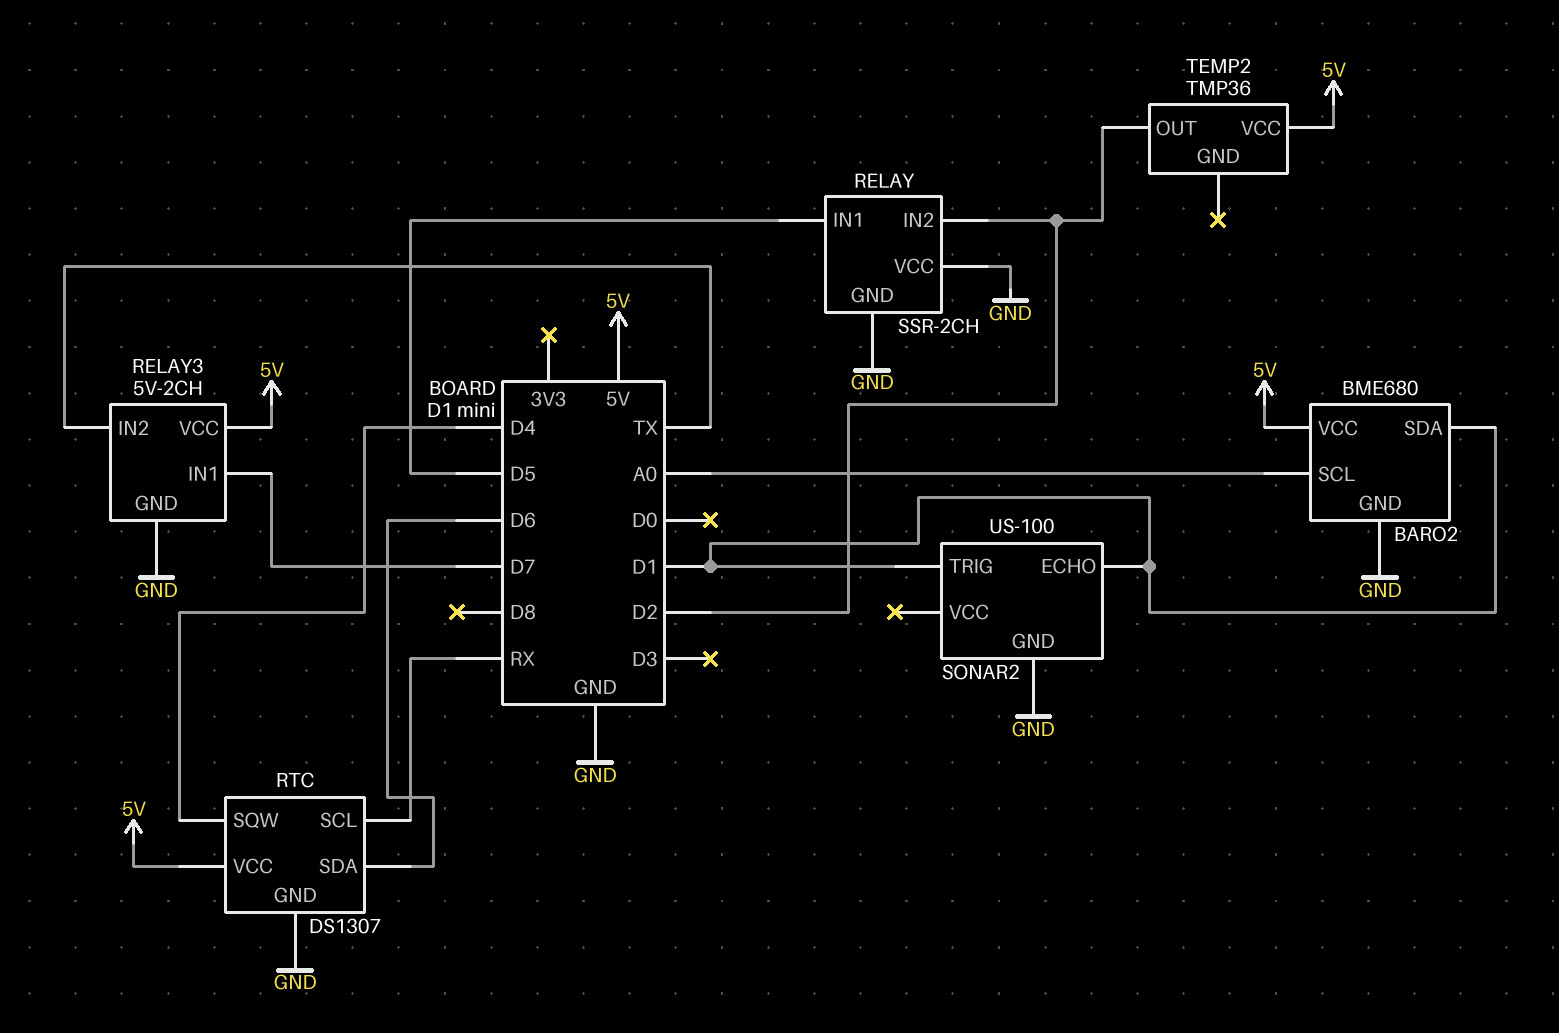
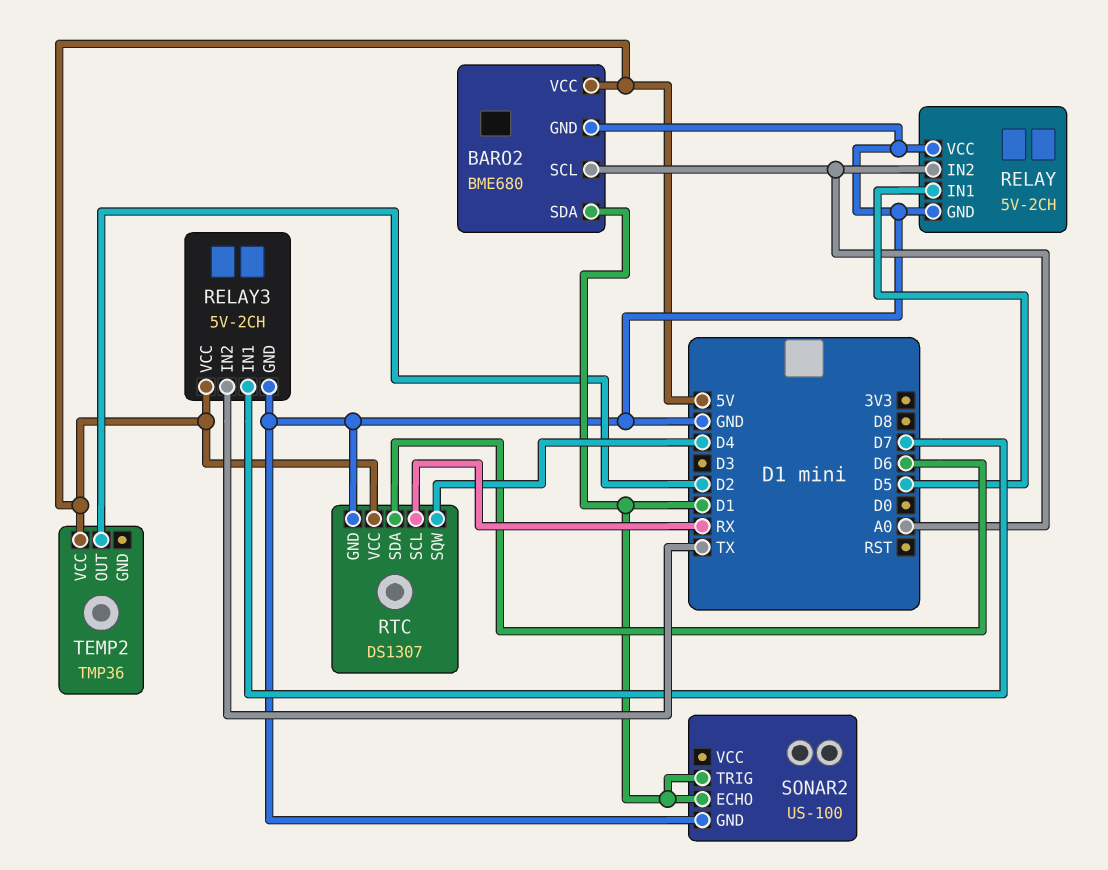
RELAY: SSR-2CH -> 5V-2CH
RELAY pin IN2: D2 -> A0

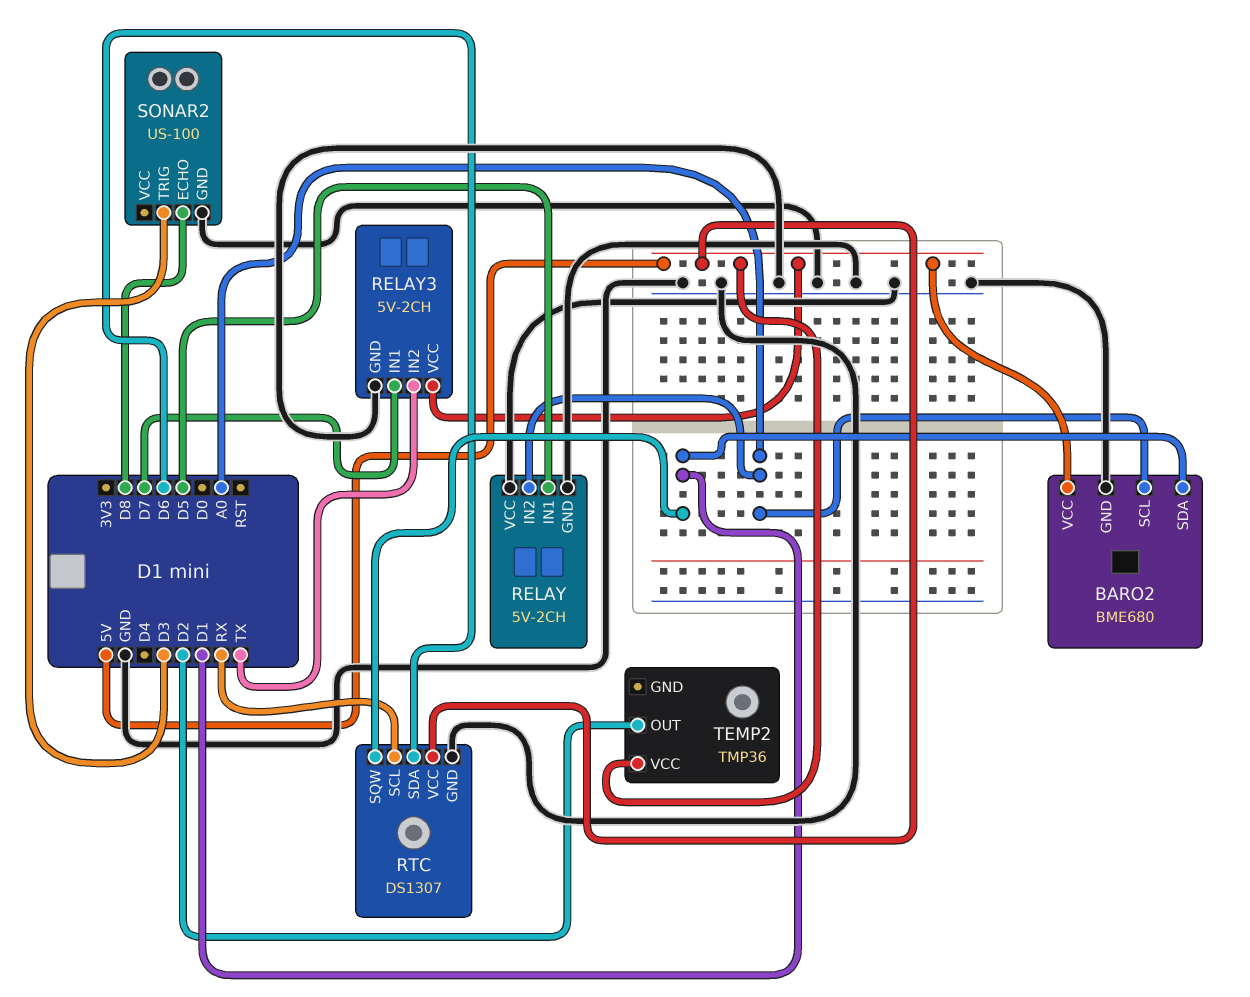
RTC pin SQW: D4 -> D1
SONAR2 pin ECHO: D1 -> D8
SONAR2 pin TRIG: D1 -> D3

